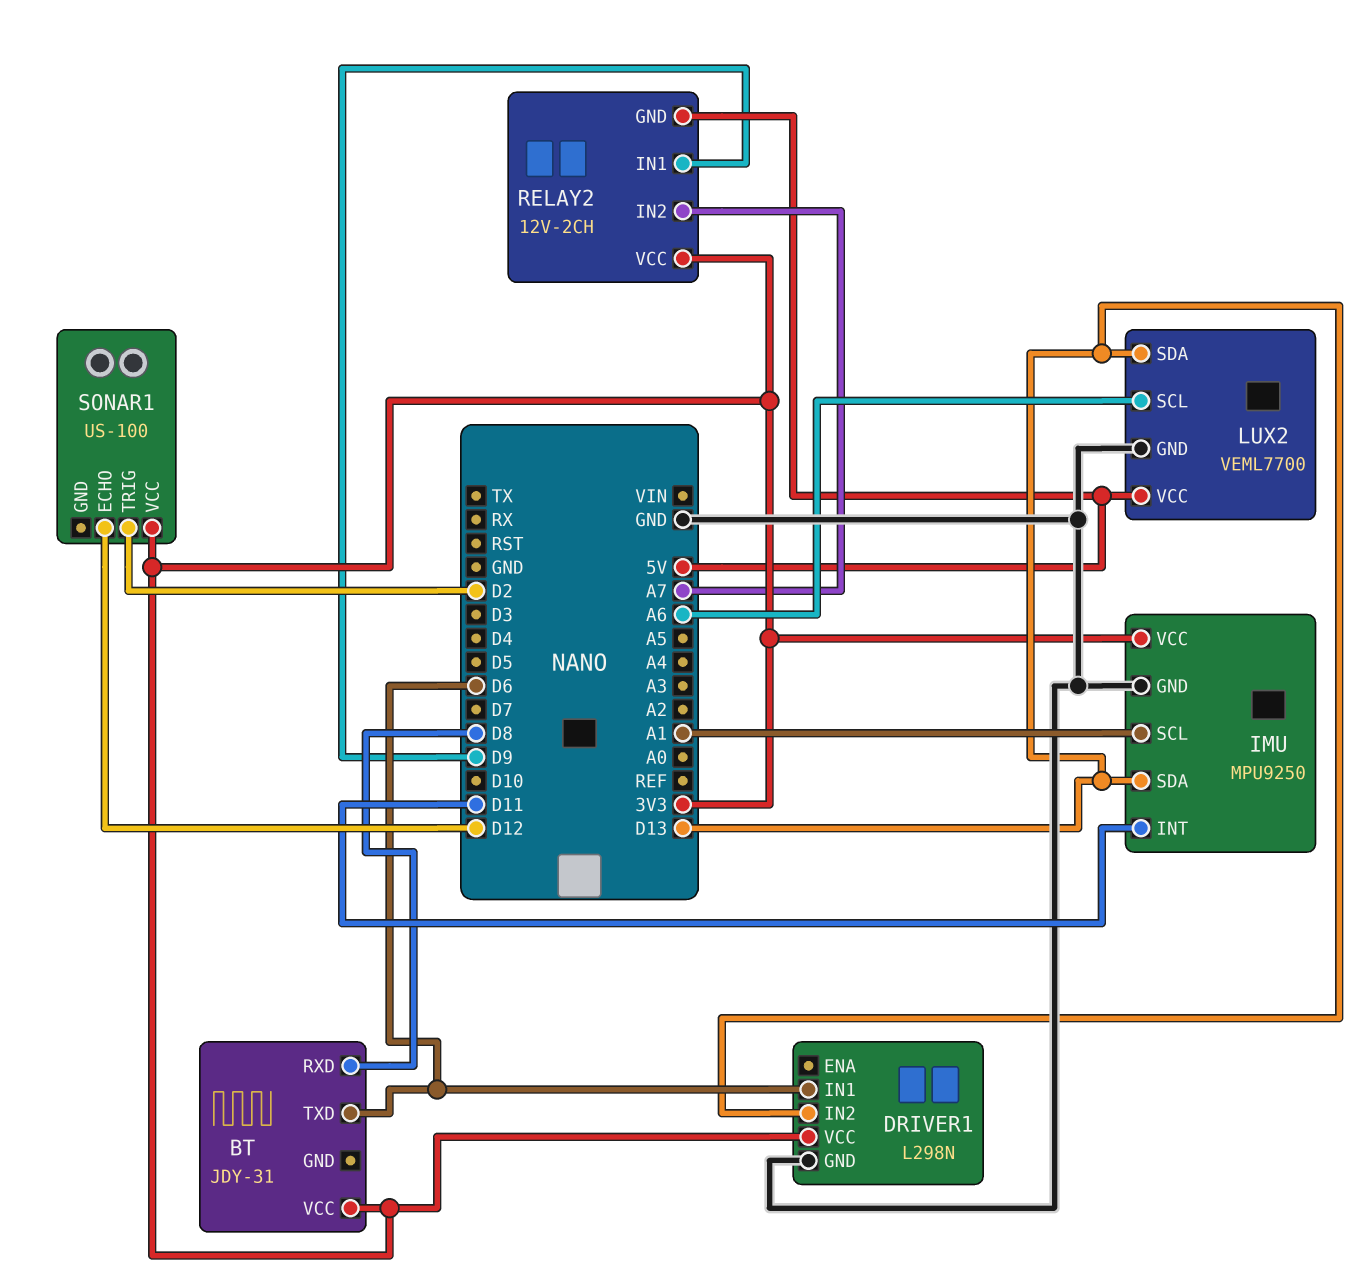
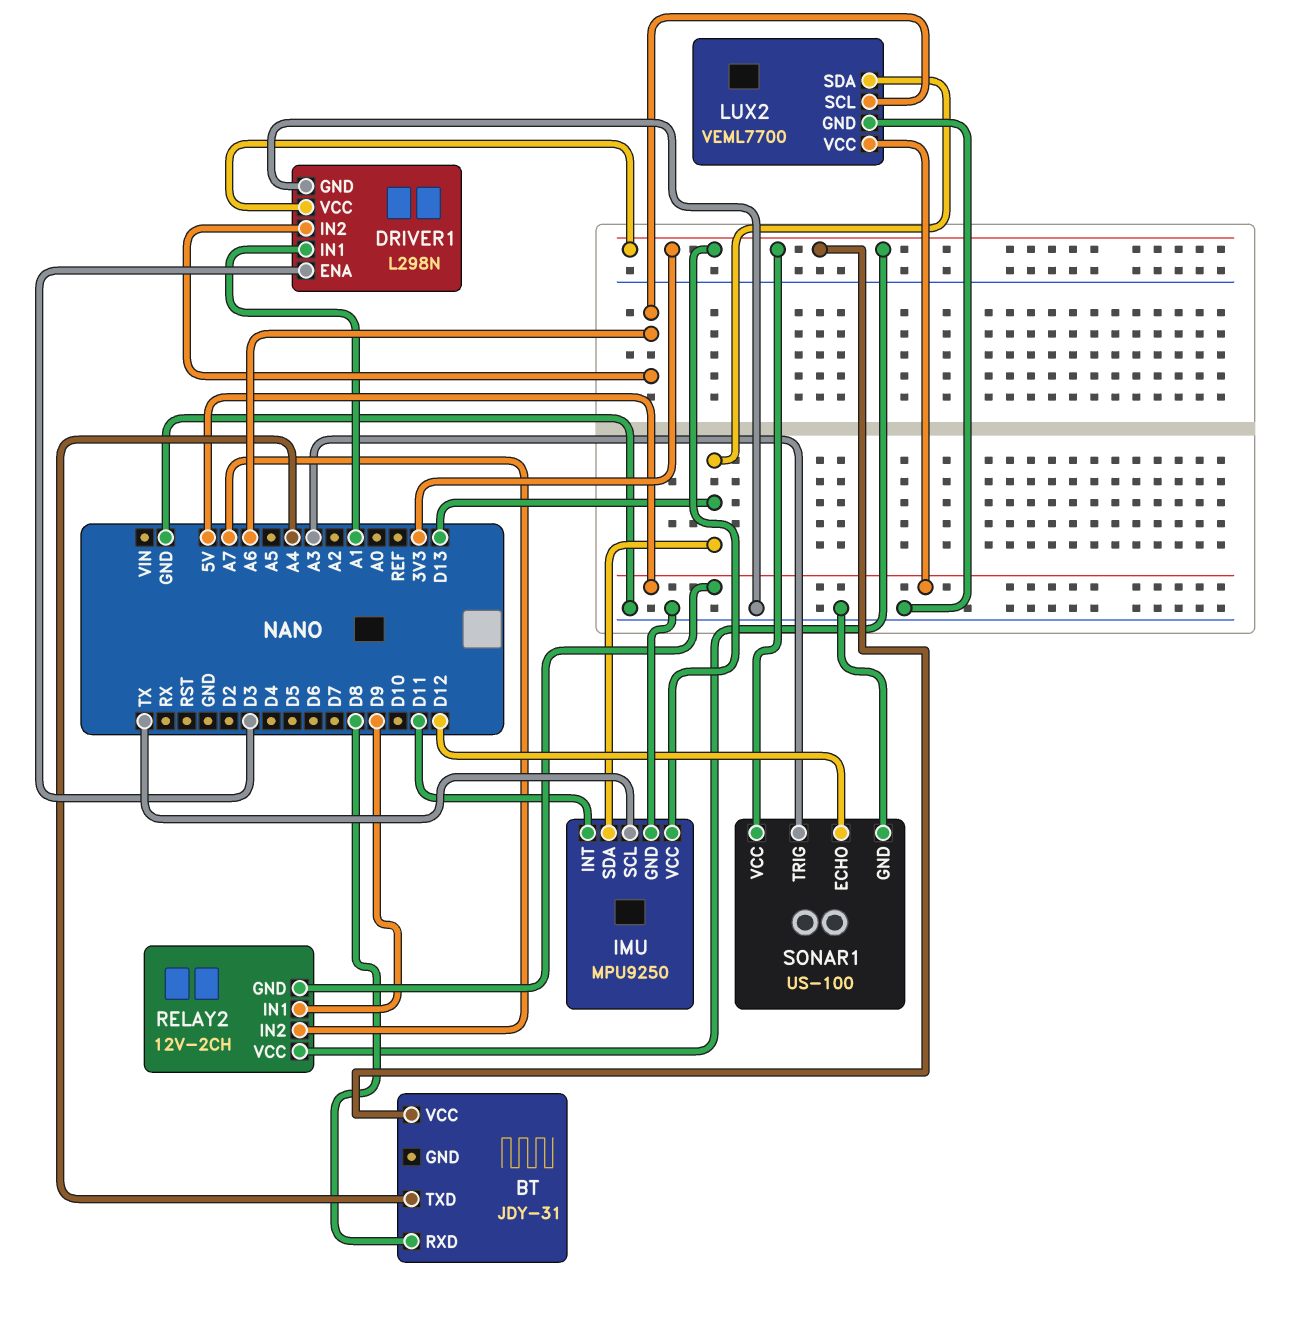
BT pin TXD: D6 -> A4
DRIVER1 pin ENA: none -> D3
DRIVER1 pin IN1: D6 -> A1
DRIVER1 pin IN2: D13 -> A6
IMU pin SCL: A1 -> TX
SONAR1 pin GND: none -> GND
SONAR1 pin TRIG: D2 -> A3

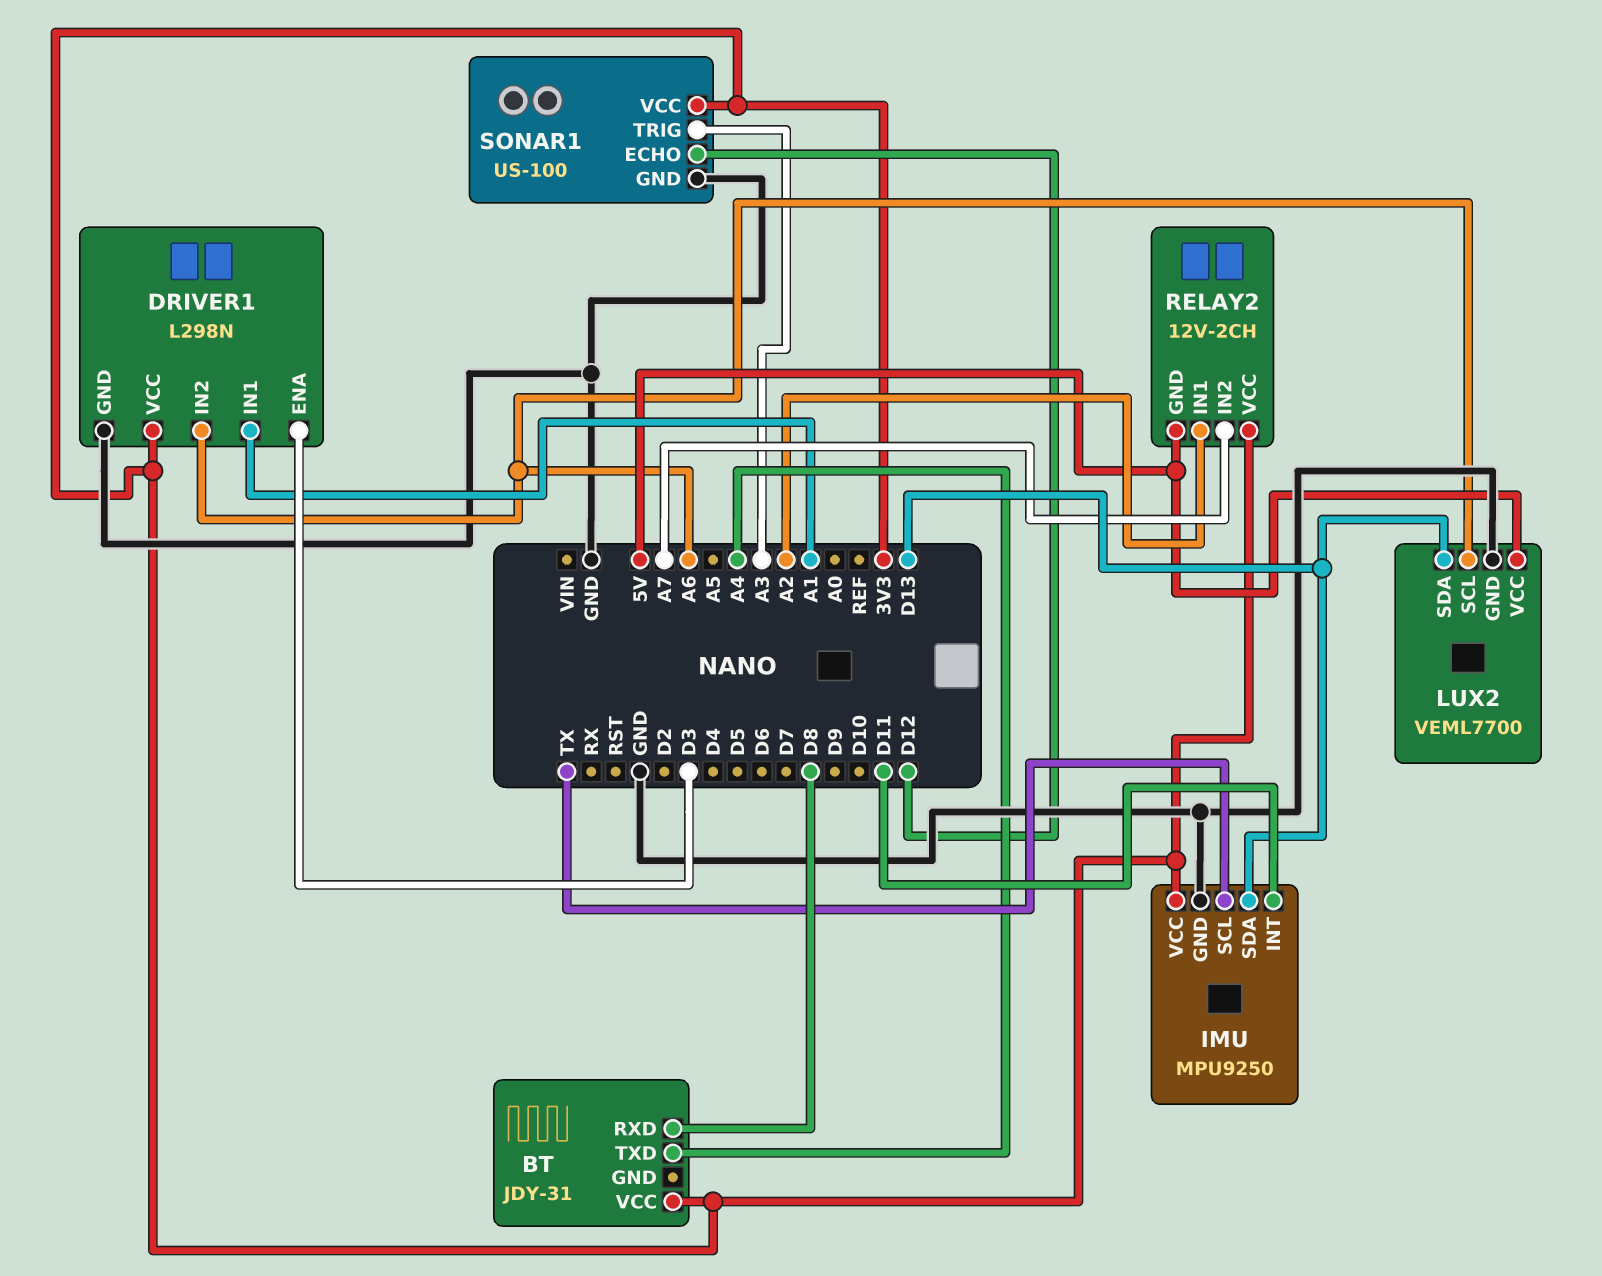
RELAY2 pin IN1: D9 -> A2

